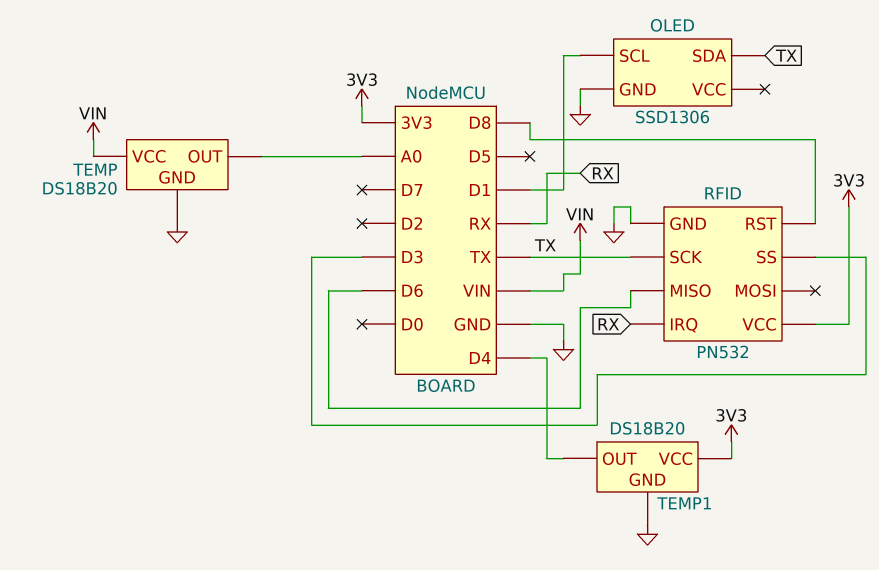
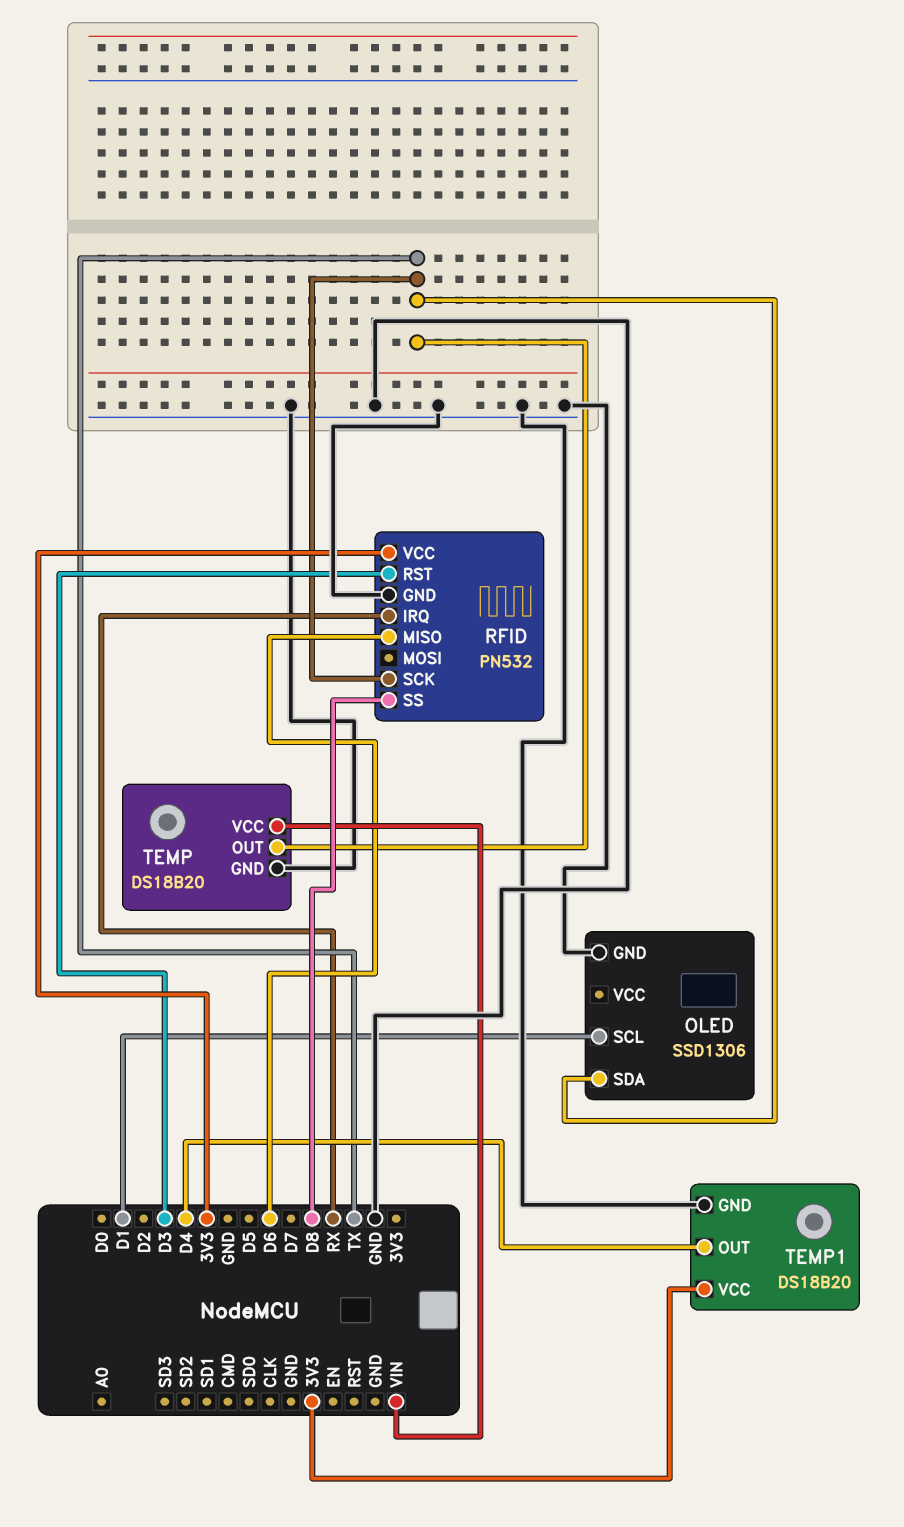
RFID pin RST: D8 -> D3
RFID pin SS: D3 -> D8
TEMP pin OUT: A0 -> TX

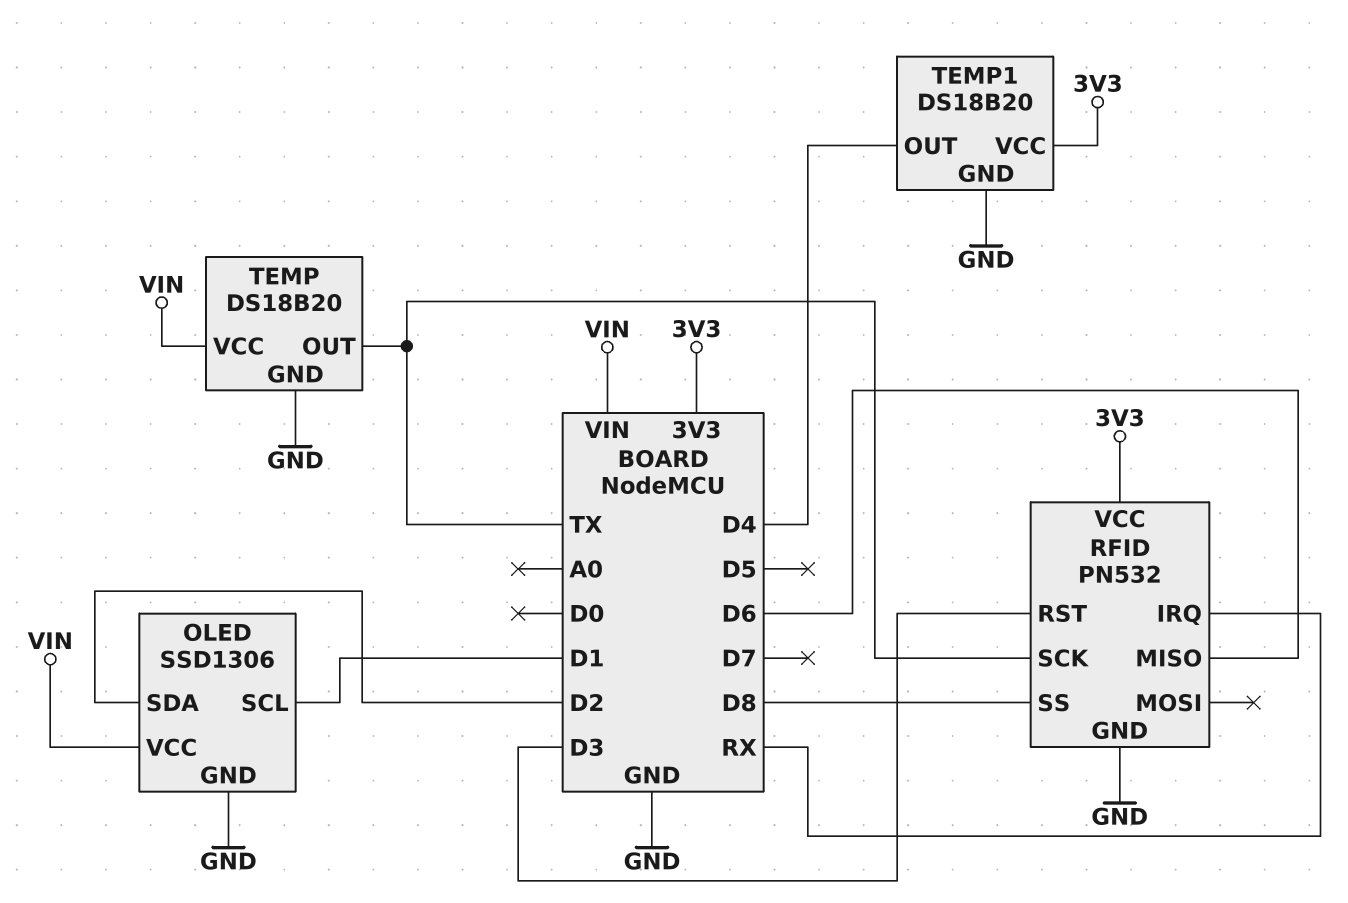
OLED pin SDA: TX -> D2
OLED pin VCC: none -> VIN

